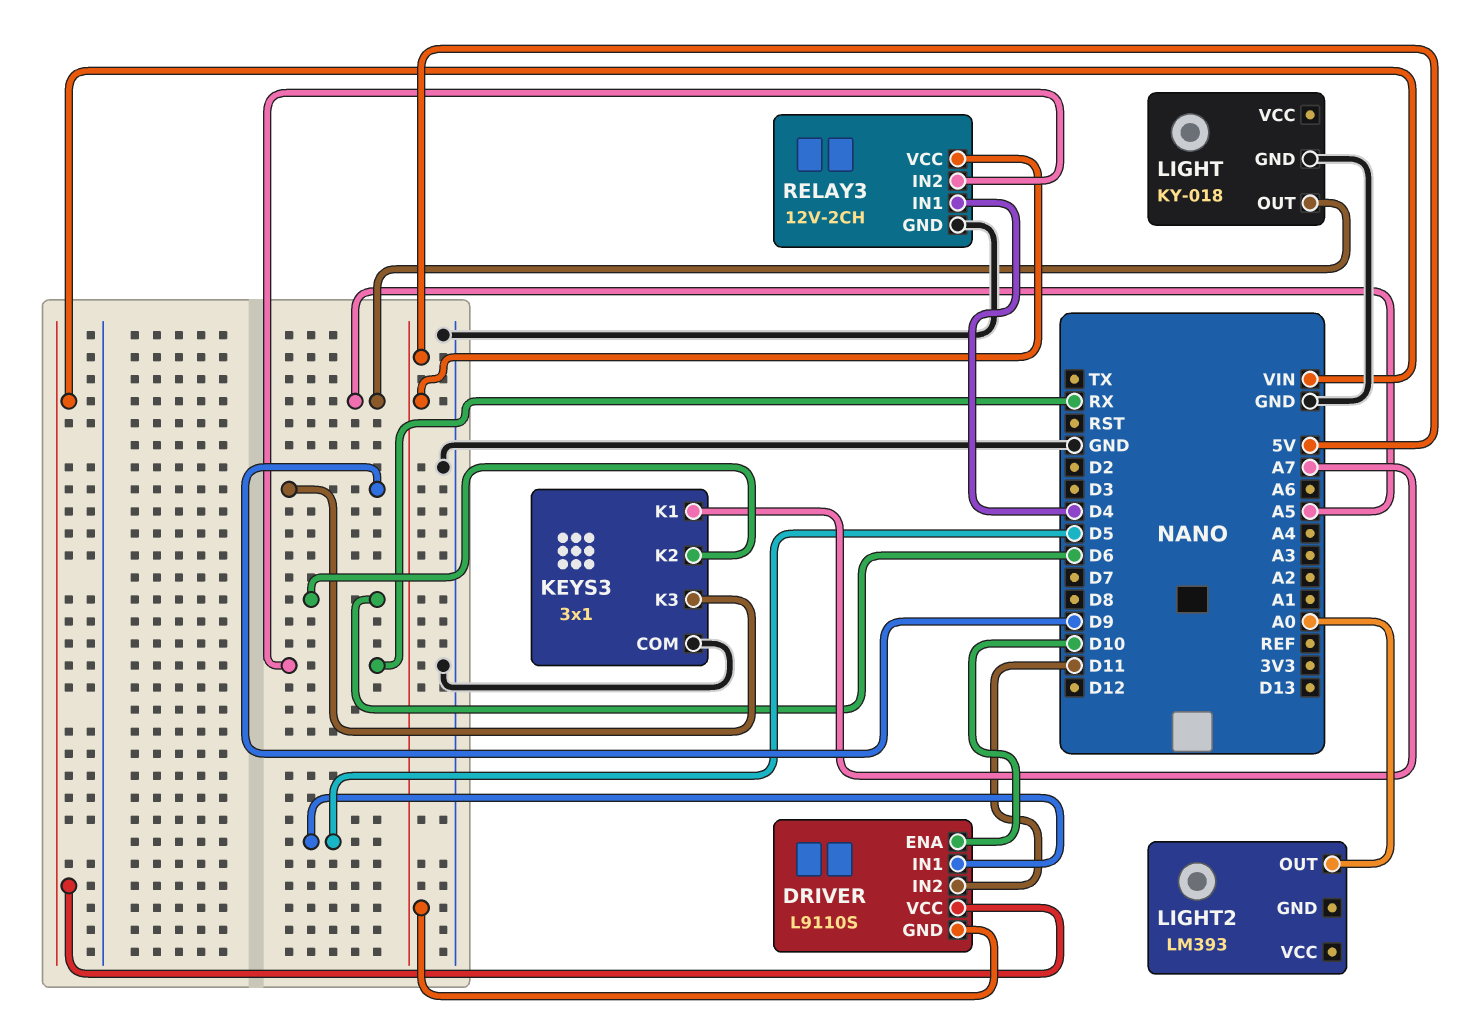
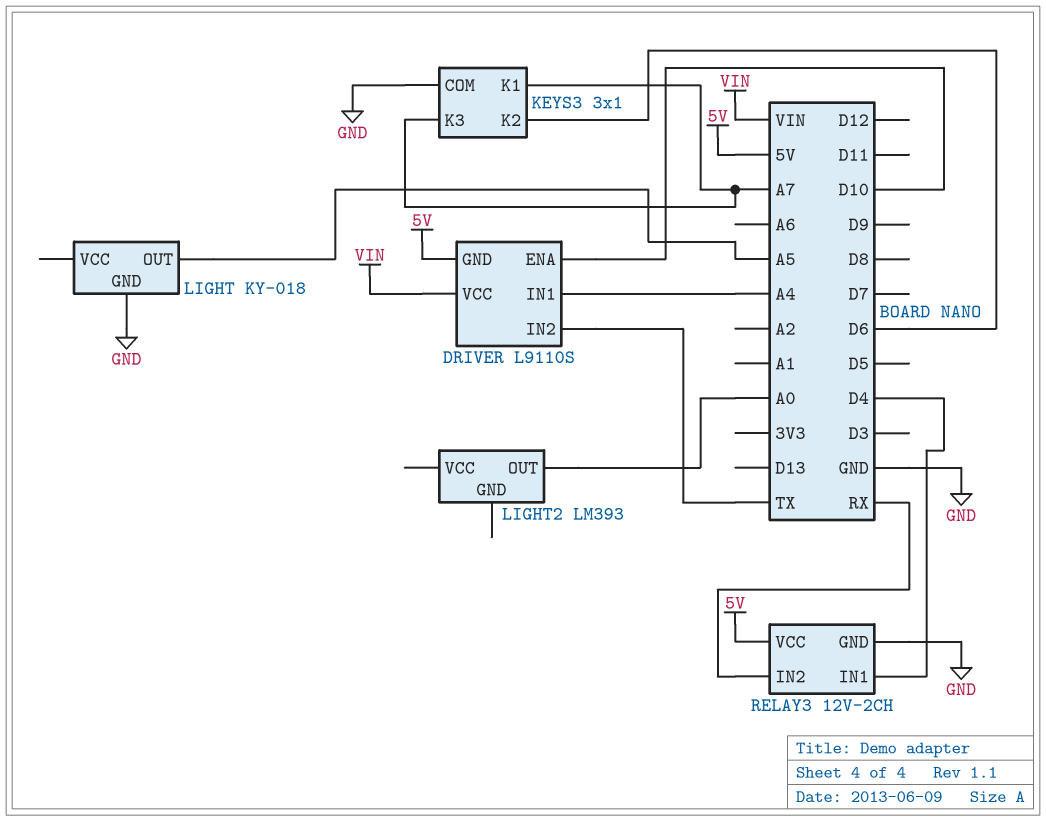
DRIVER pin IN1: D5 -> A4
DRIVER pin IN2: D11 -> TX
KEYS3 pin K3: D9 -> A7

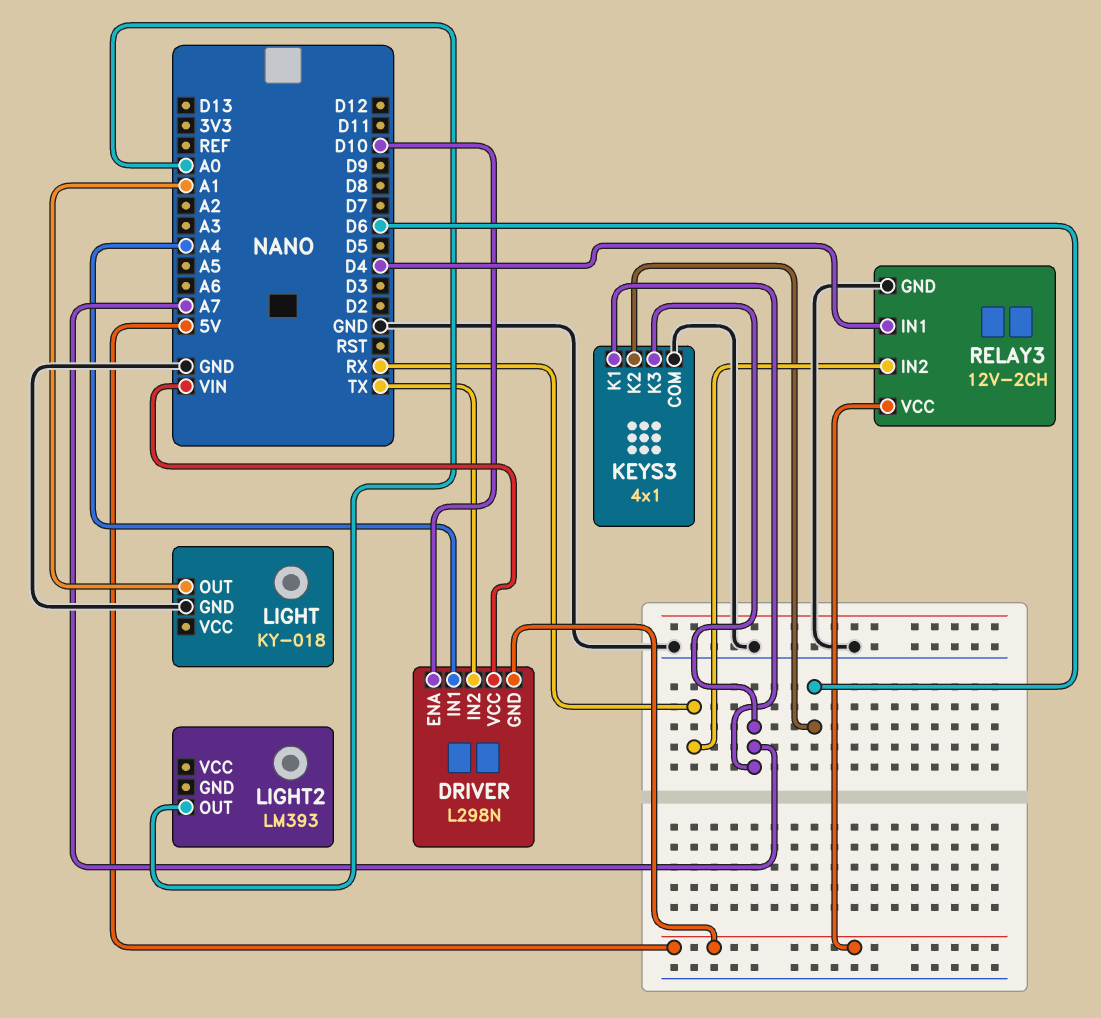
DRIVER: L9110S -> L298N
KEYS3: 3x1 -> 4x1
LIGHT pin OUT: A5 -> A1

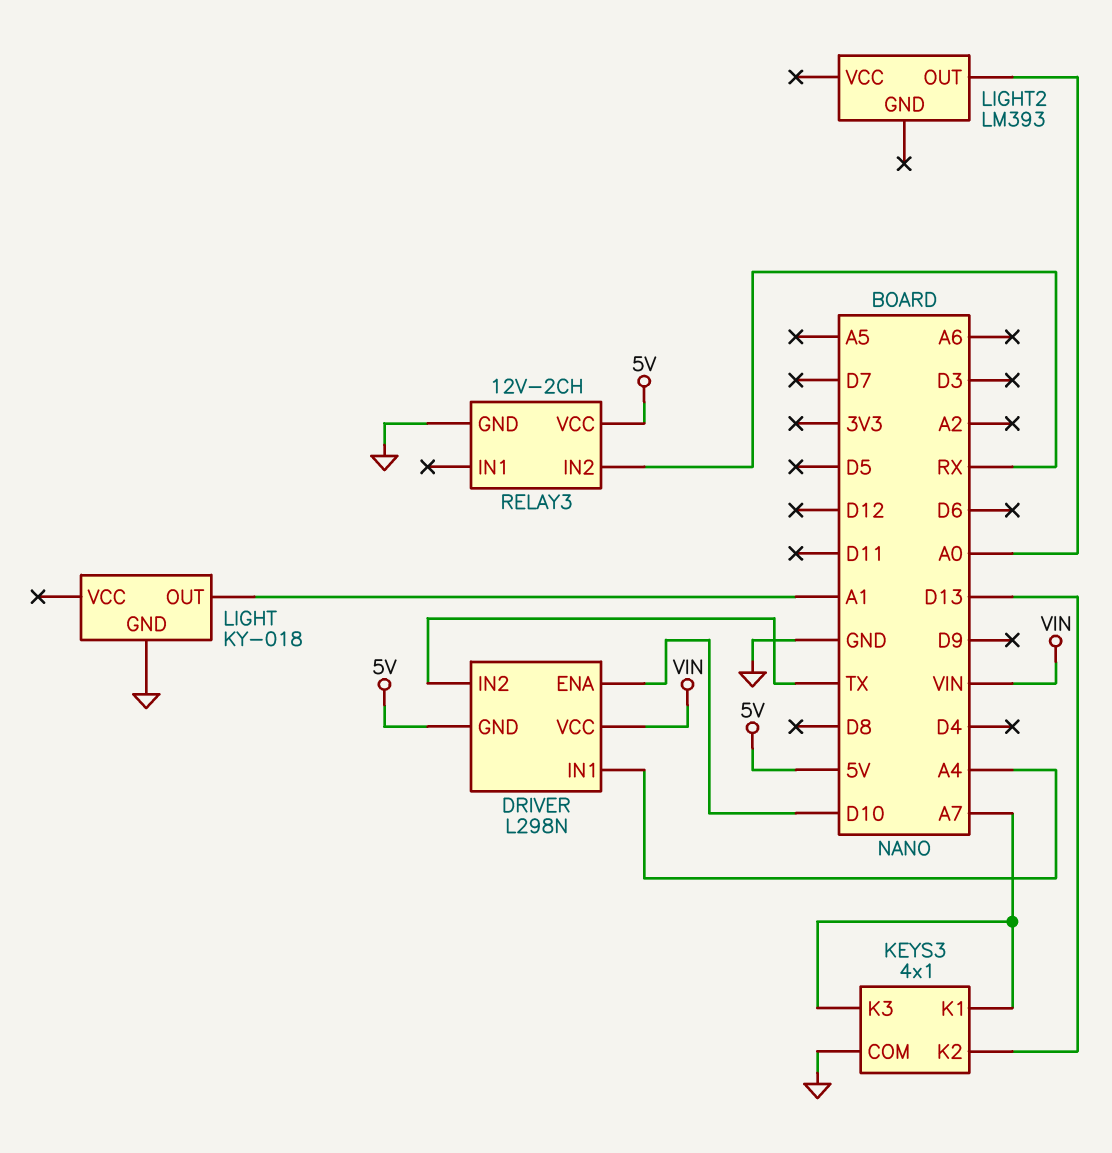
KEYS3 pin K2: D6 -> D13
RELAY3 pin IN1: D4 -> none

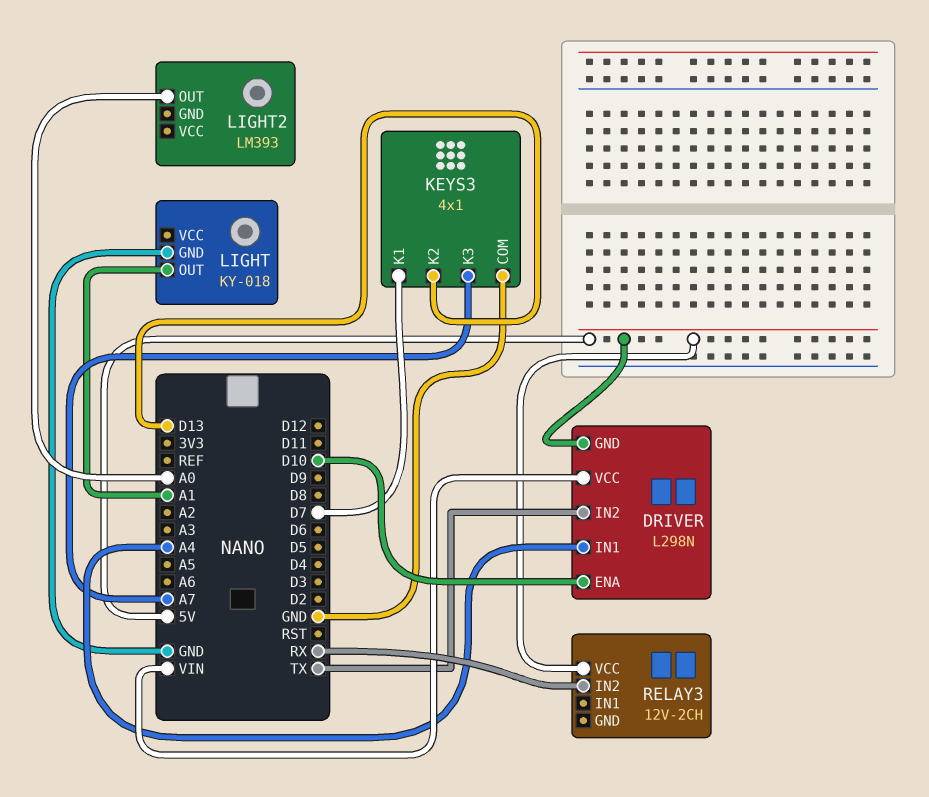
KEYS3 pin K1: A7 -> D7
RELAY3 pin GND: GND -> none

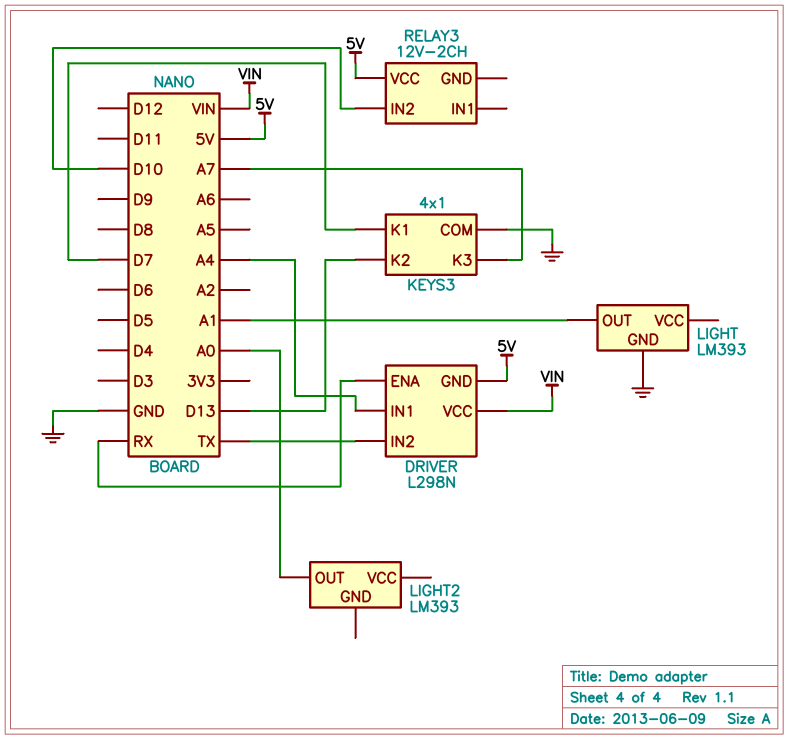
DRIVER pin ENA: D10 -> RX
LIGHT: KY-018 -> LM393
RELAY3 pin IN2: RX -> D10

